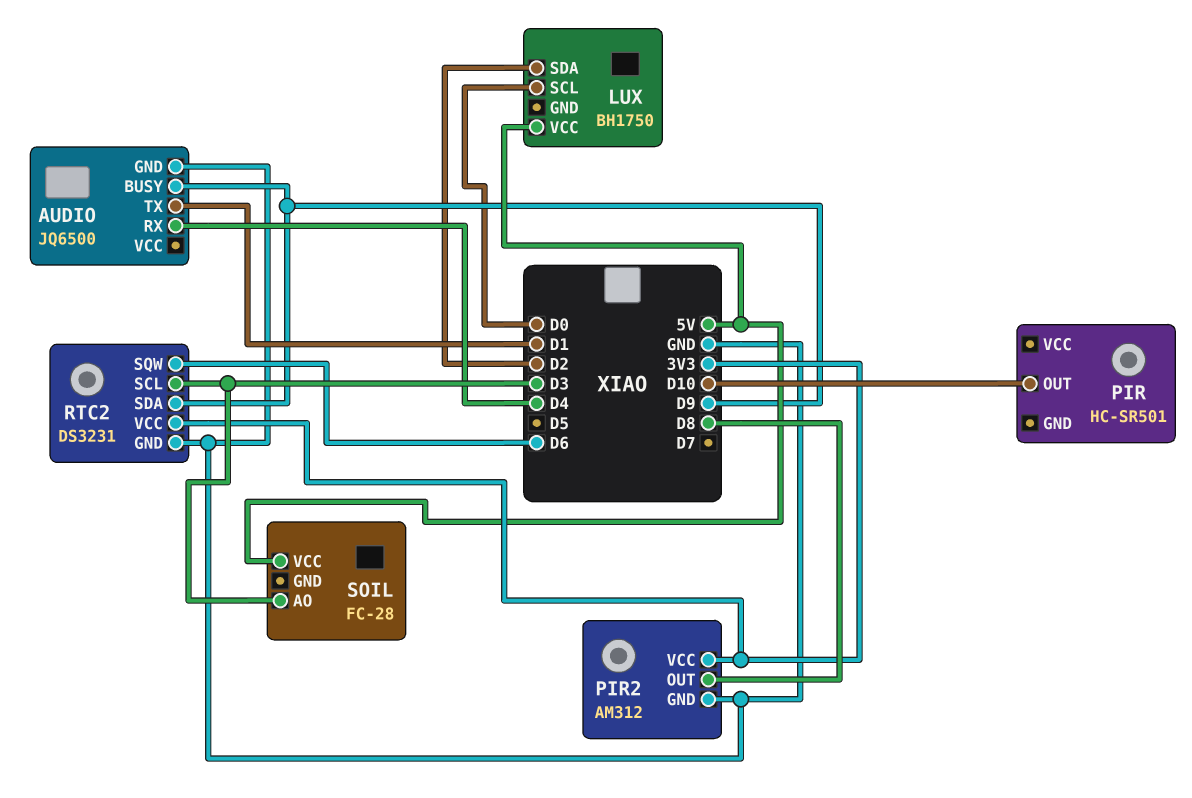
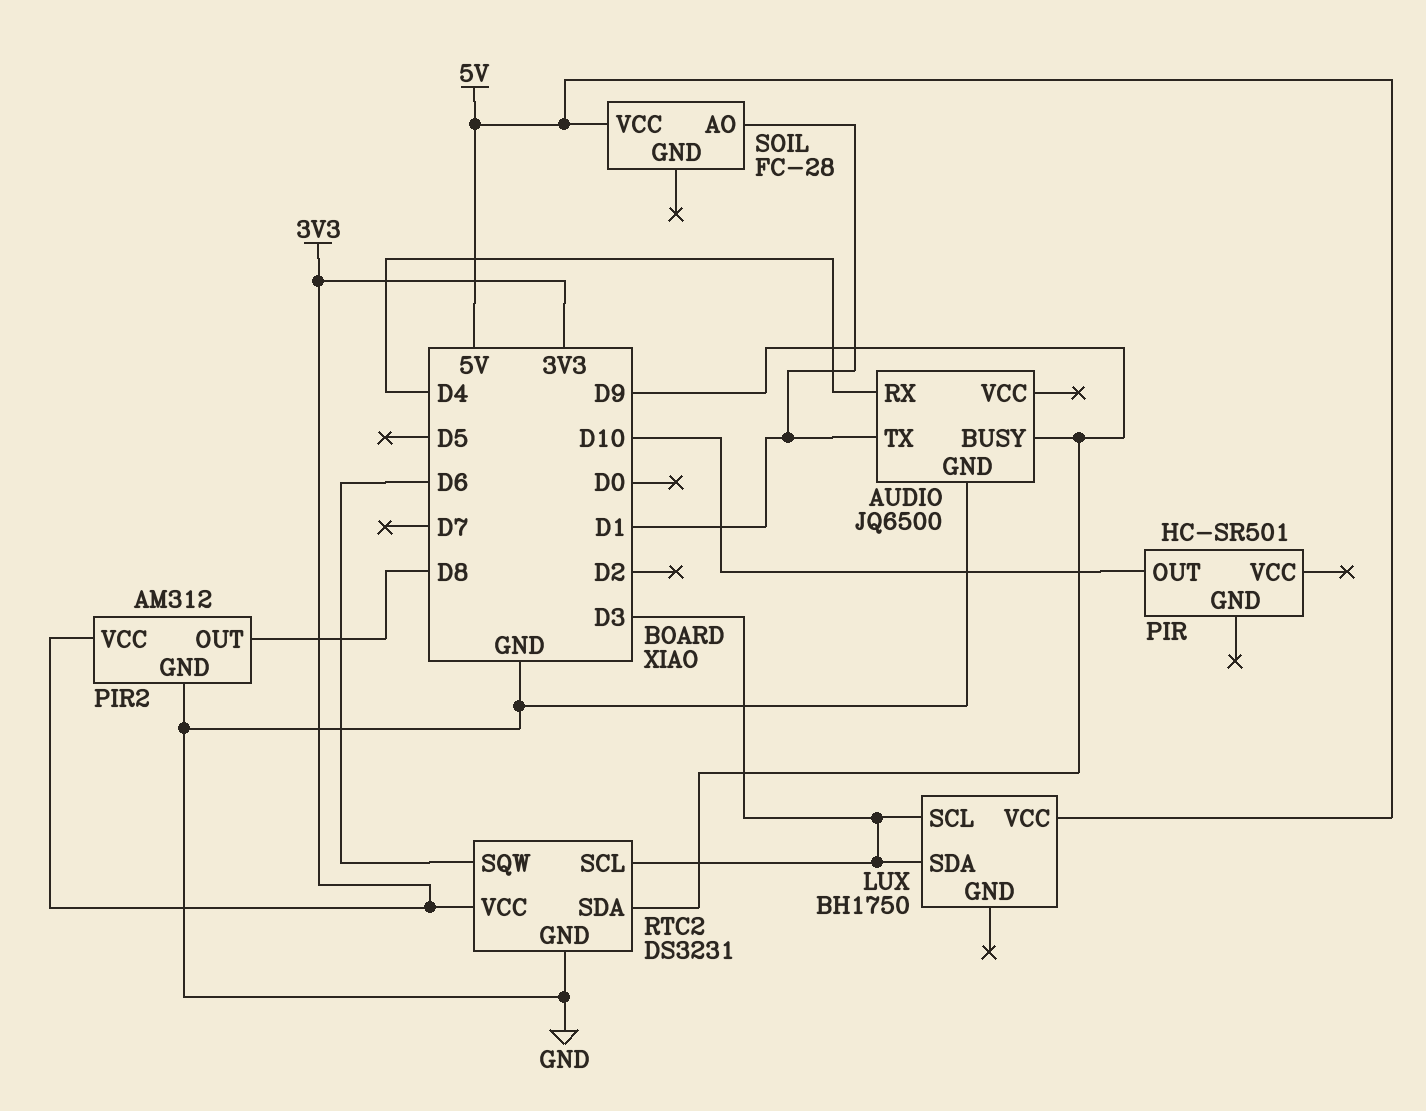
LUX pin SCL: D0 -> D3
LUX pin SDA: D2 -> D3
SOIL pin AO: D3 -> D1

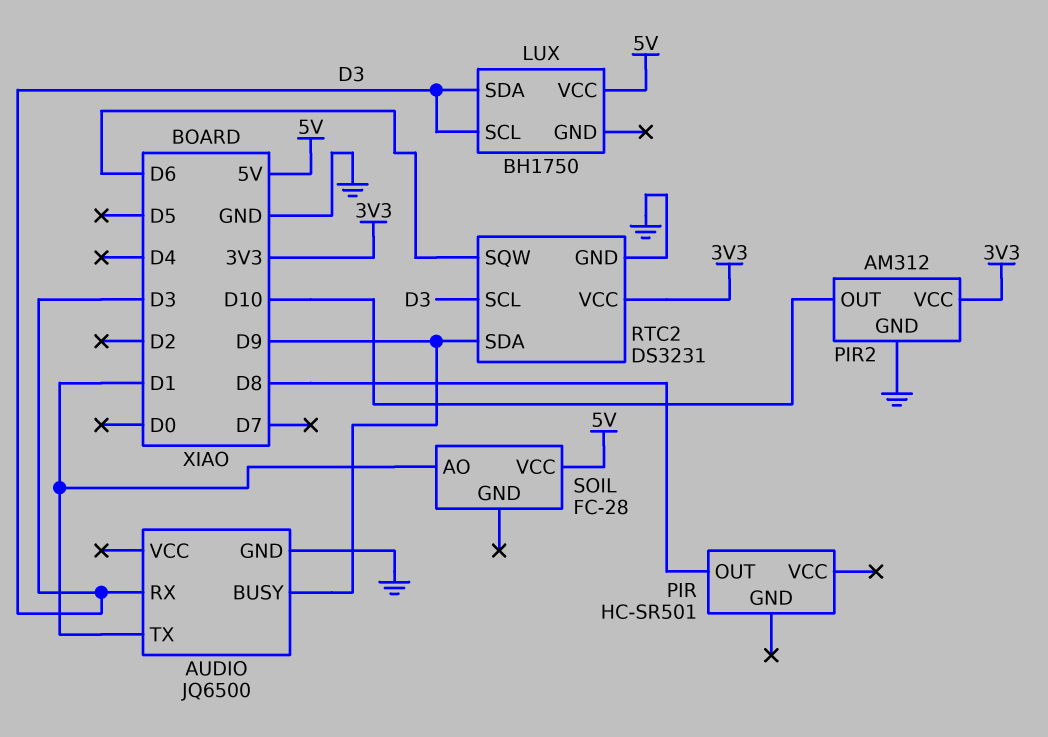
AUDIO pin RX: D4 -> D3
PIR pin OUT: D10 -> D8
PIR2 pin OUT: D8 -> D10

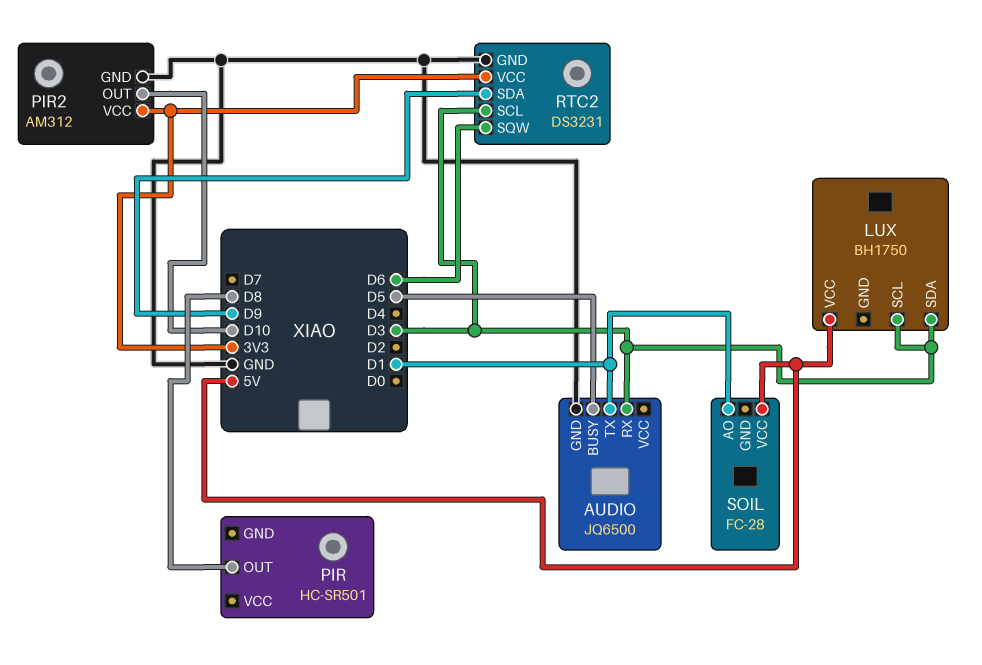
AUDIO pin BUSY: D9 -> D5

